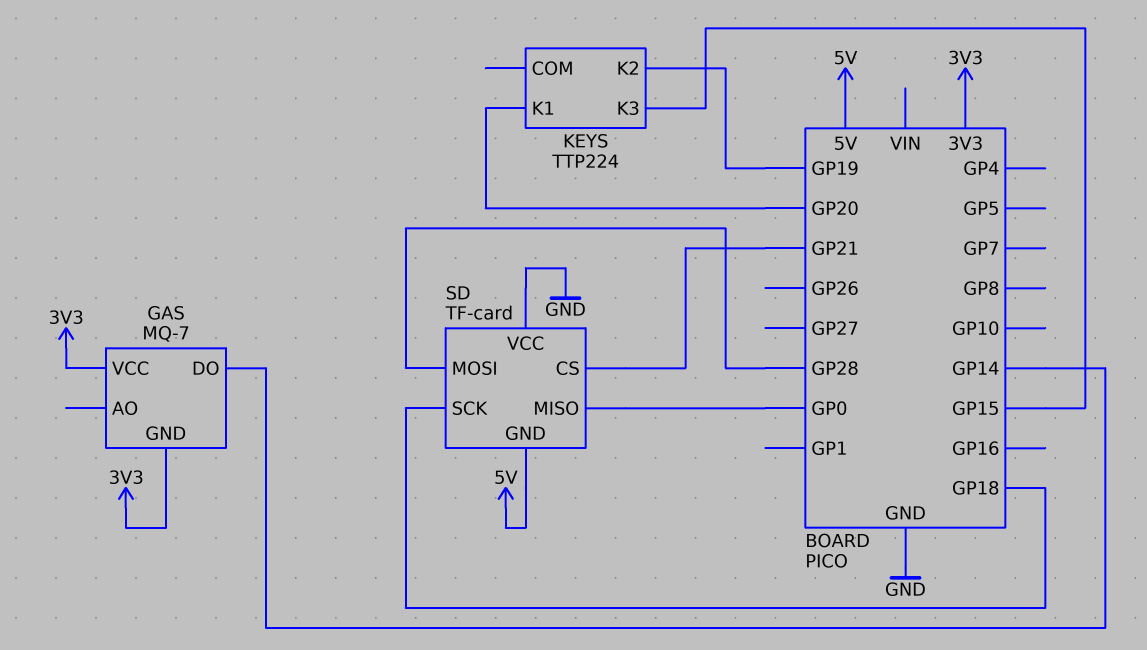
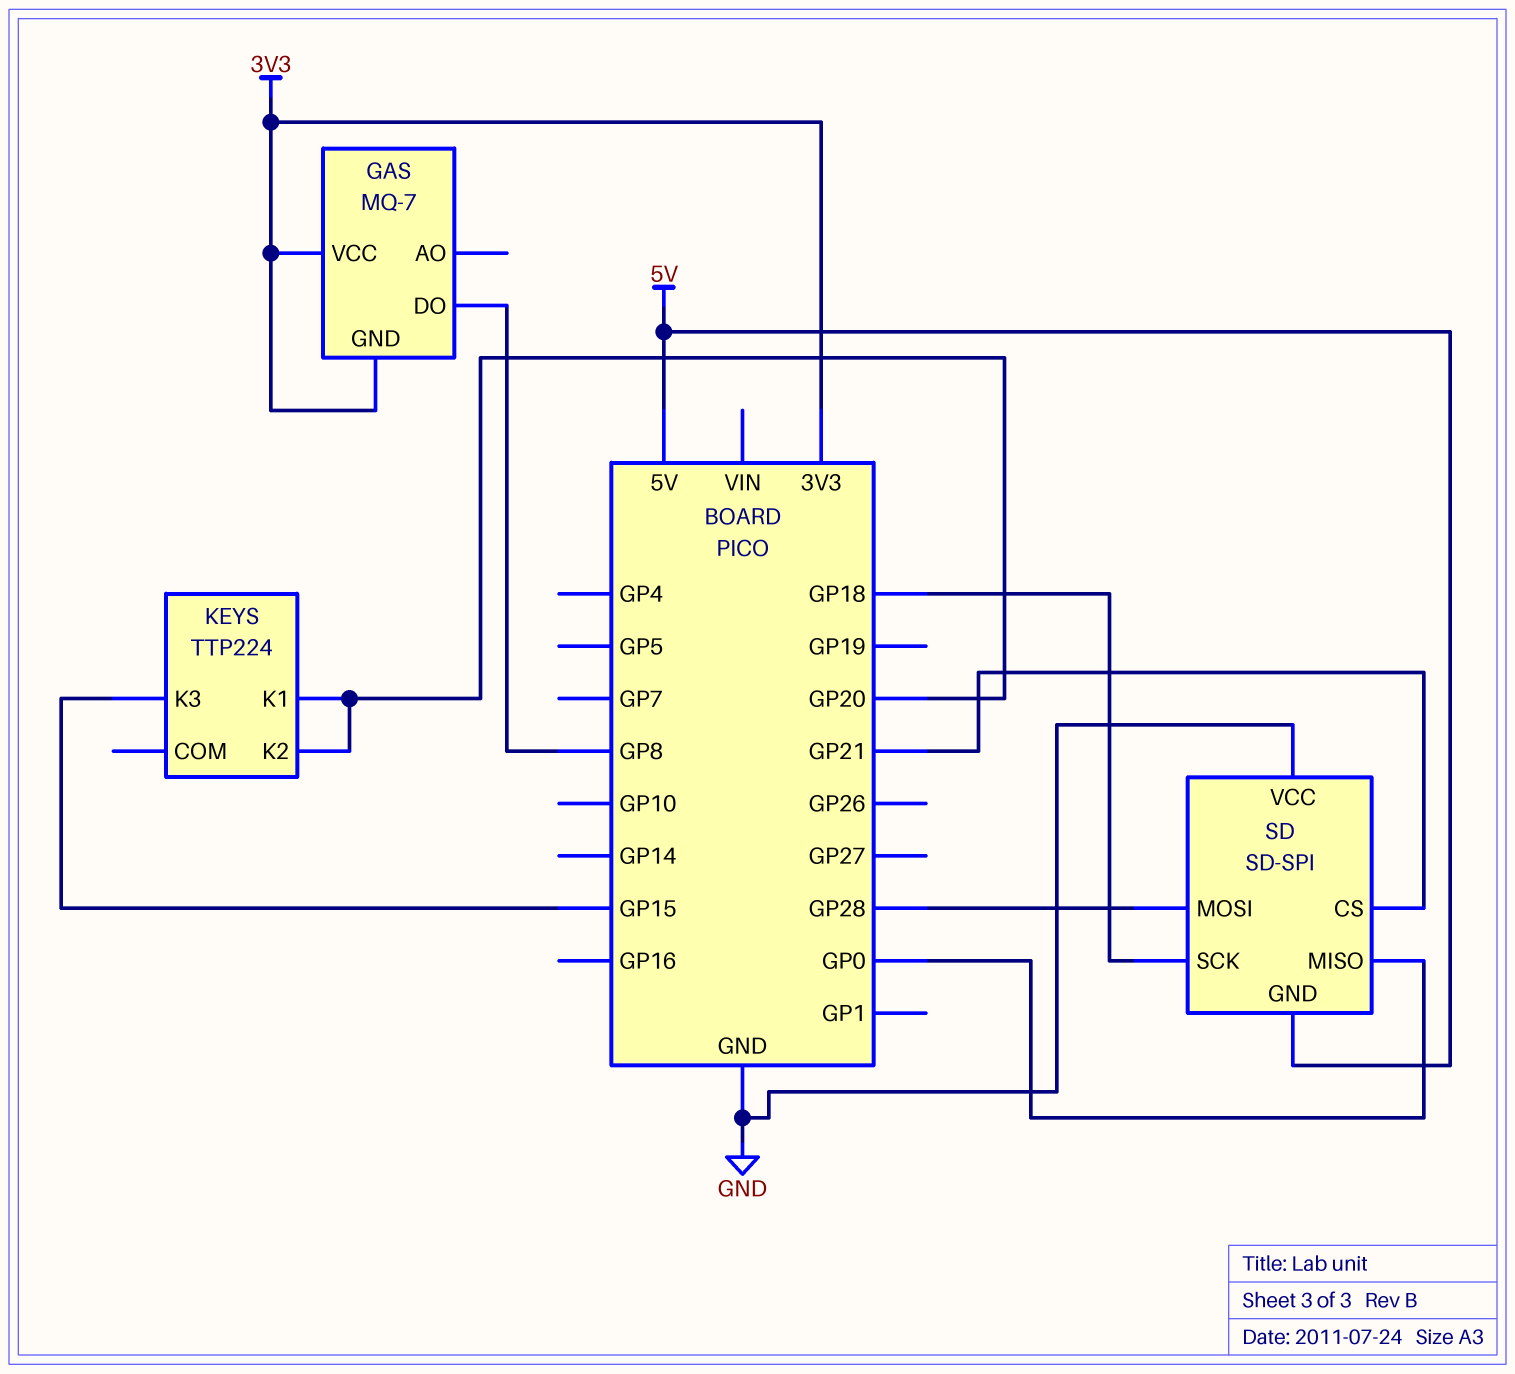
GAS pin DO: GP14 -> GP8
KEYS pin K2: GP19 -> GP20
SD: TF-card -> SD-SPI

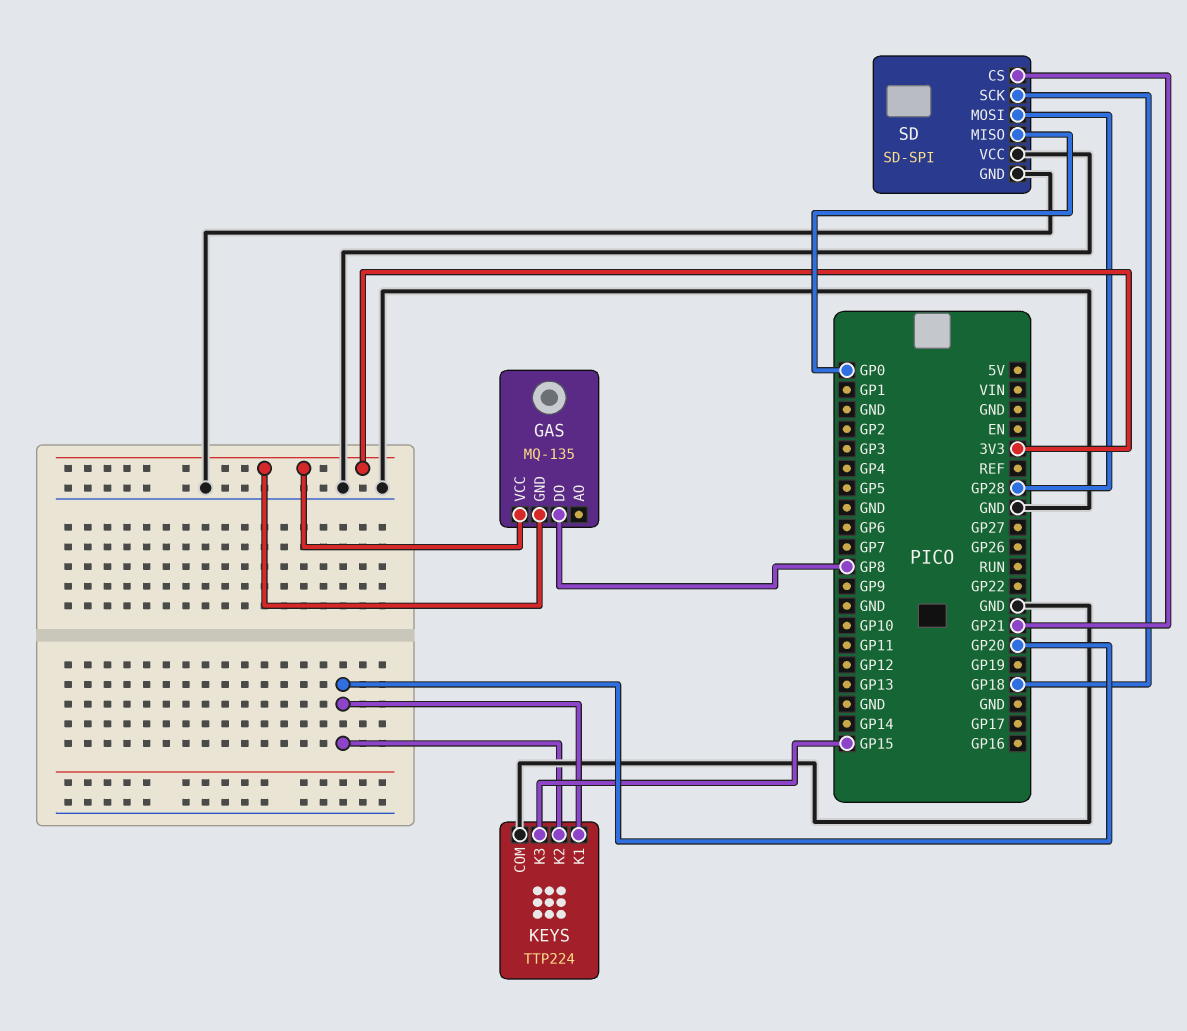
GAS: MQ-7 -> MQ-135
KEYS pin COM: none -> GND
SD pin GND: 5V -> GND

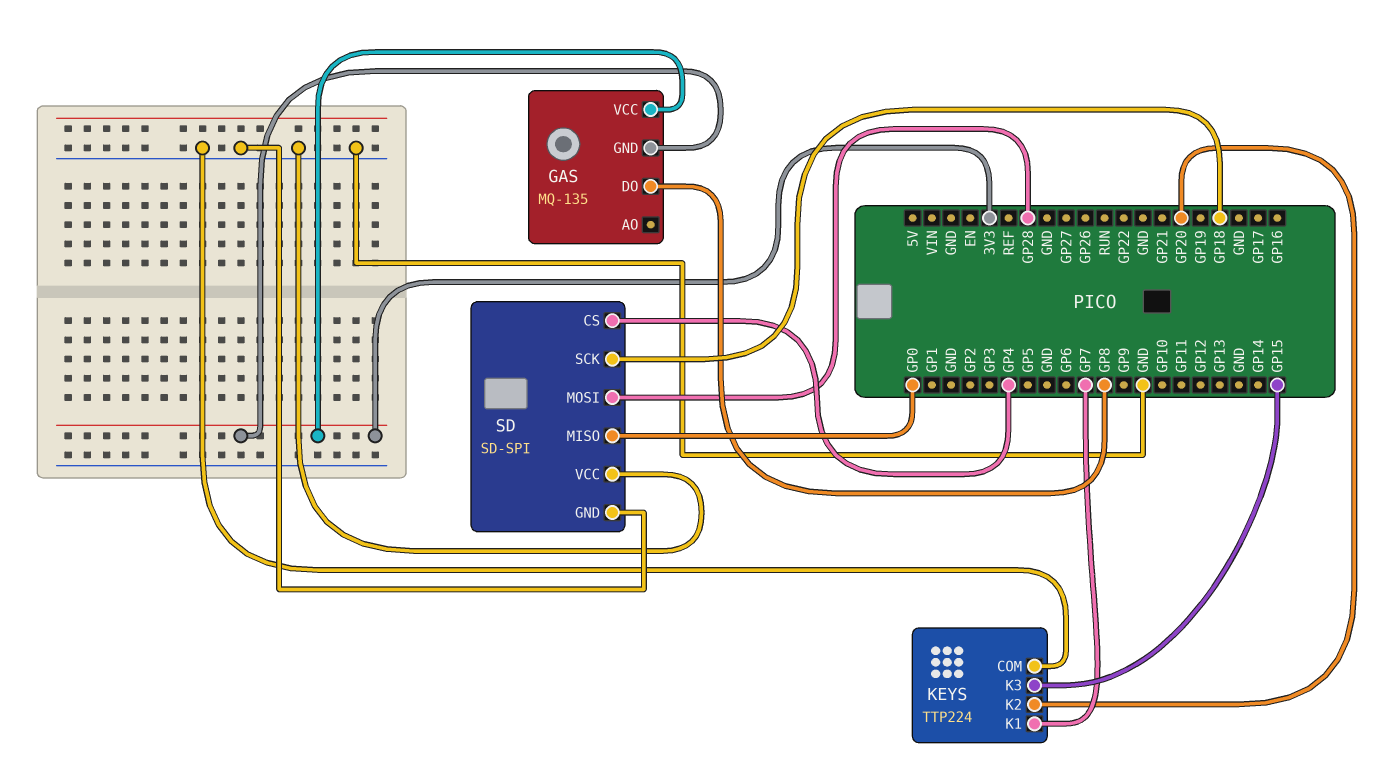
KEYS pin K1: GP20 -> GP7
SD pin CS: GP21 -> GP4

